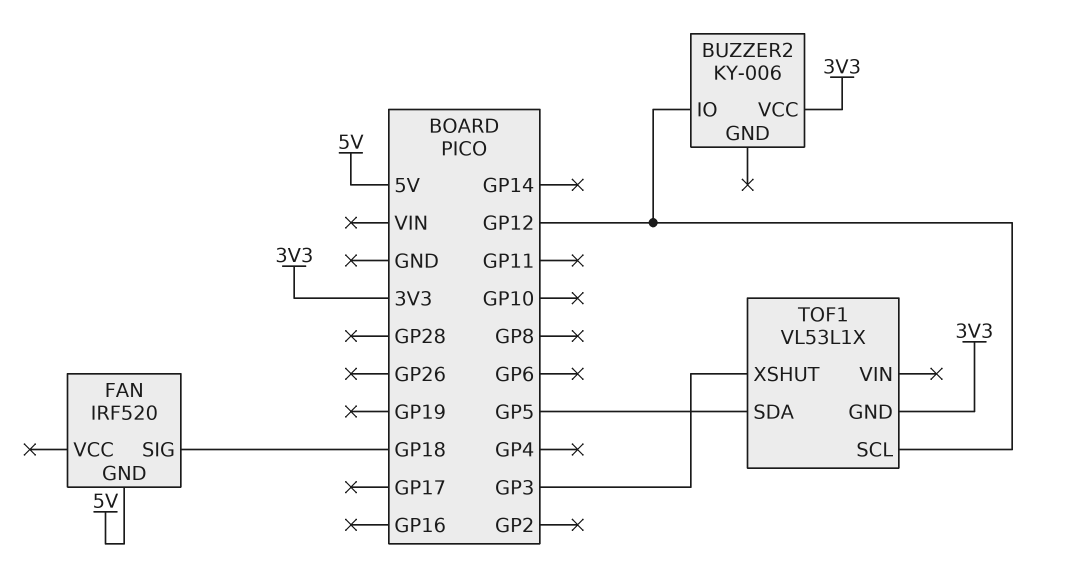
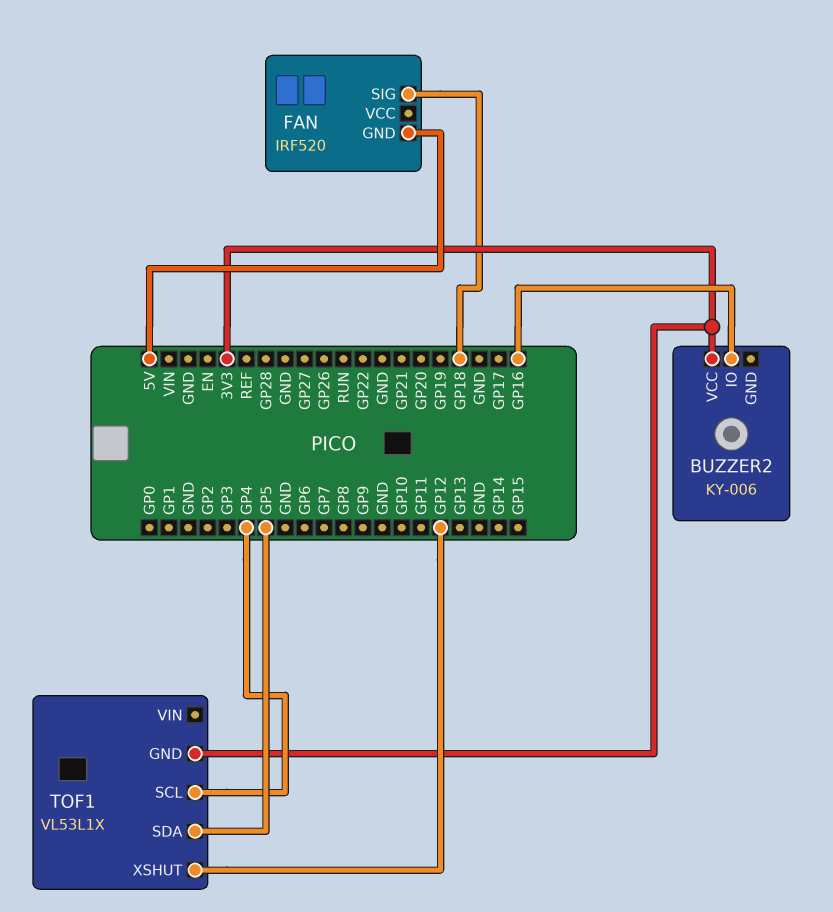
BUZZER2 pin IO: GP12 -> GP16
TOF1 pin SCL: GP12 -> GP4
TOF1 pin XSHUT: GP3 -> GP12

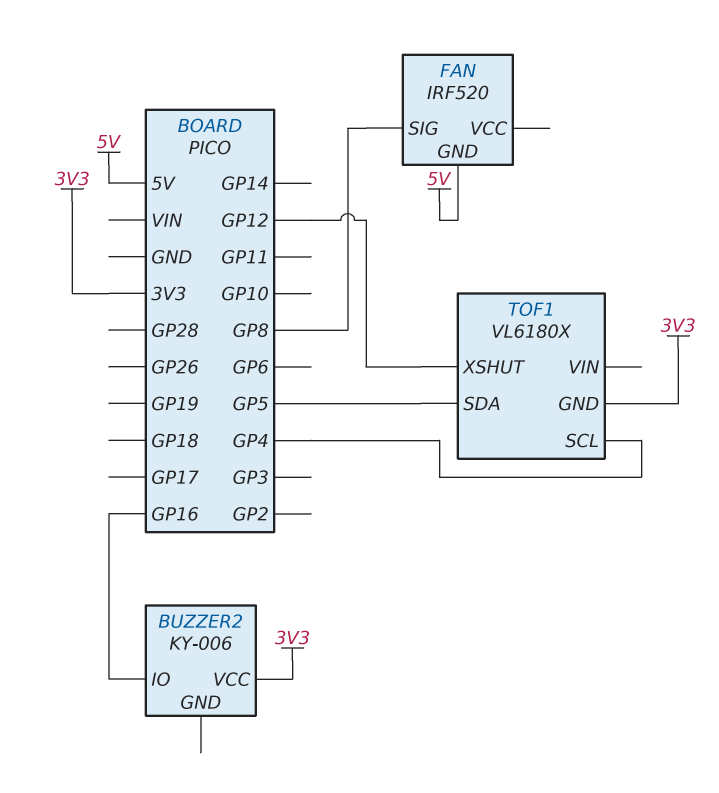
FAN pin SIG: GP18 -> GP8
TOF1: VL53L1X -> VL6180X

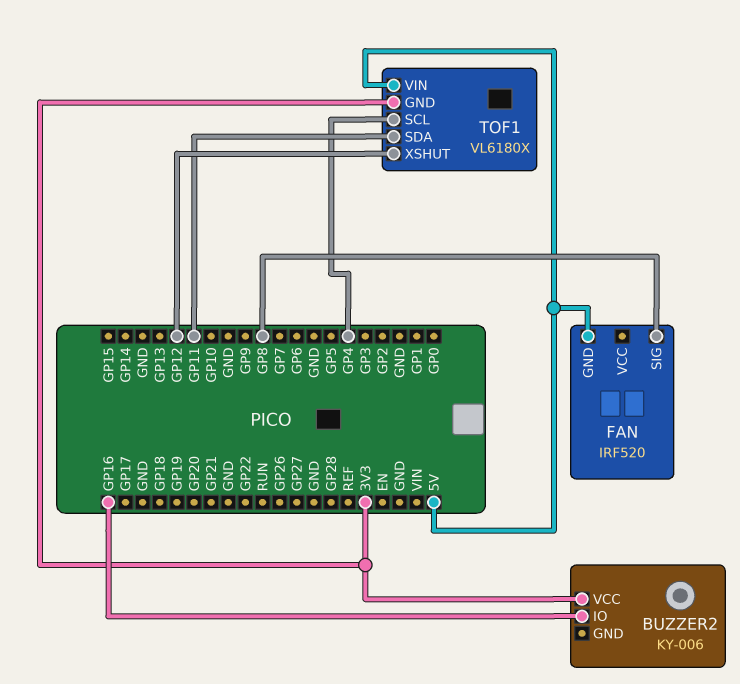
TOF1 pin SDA: GP5 -> GP11
TOF1 pin VIN: none -> 5V

